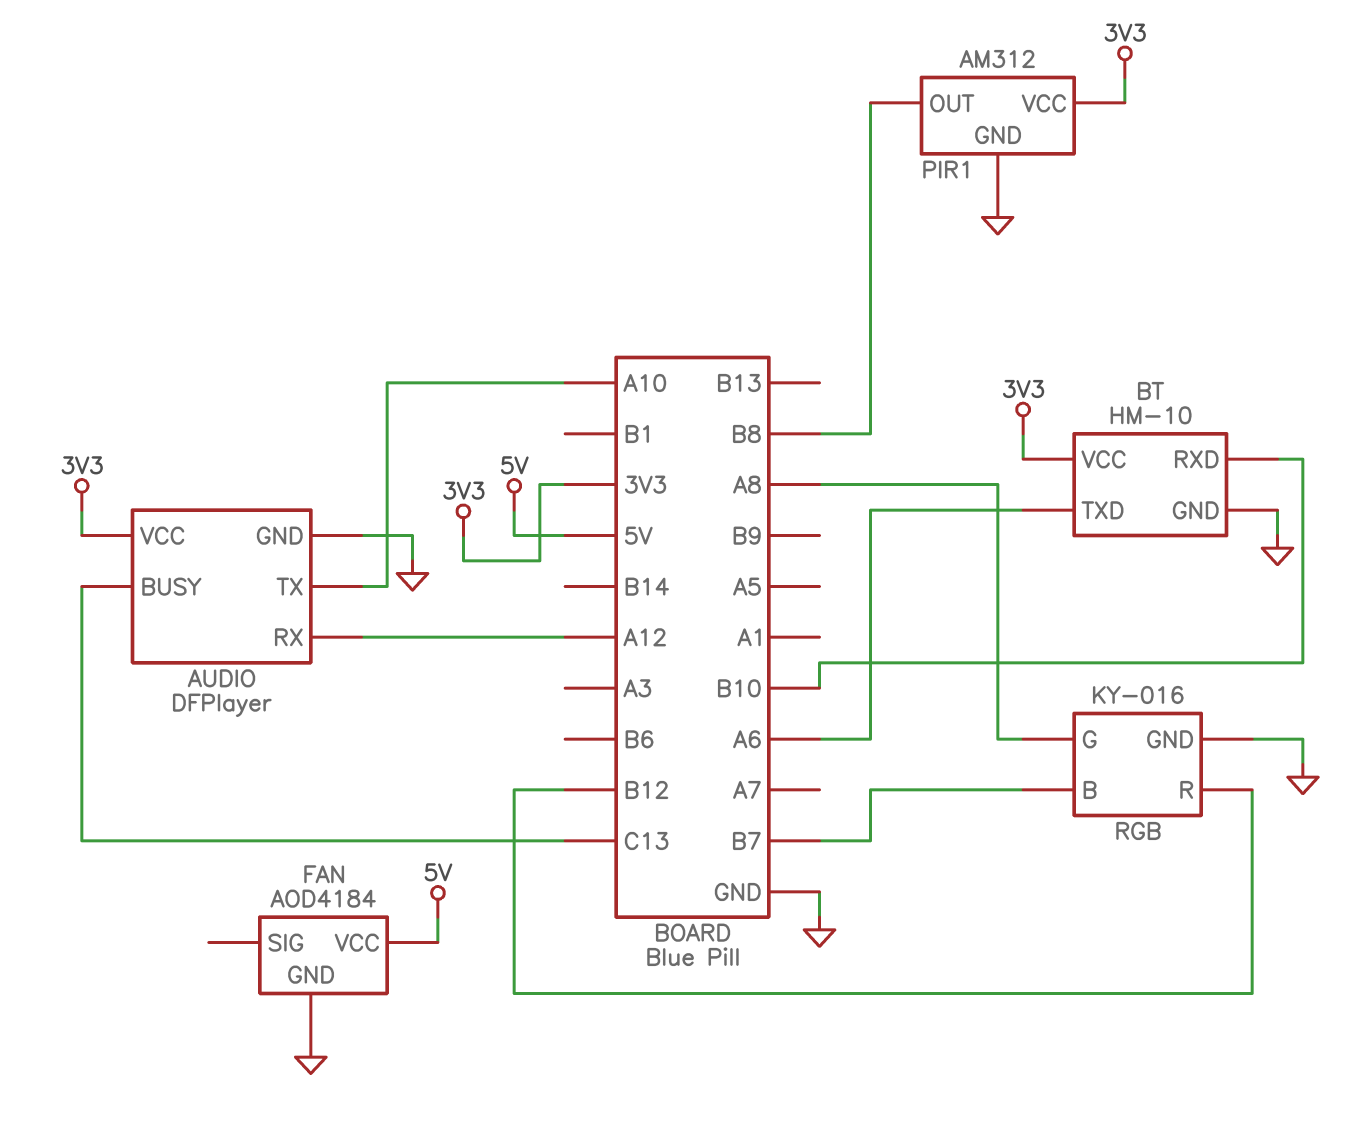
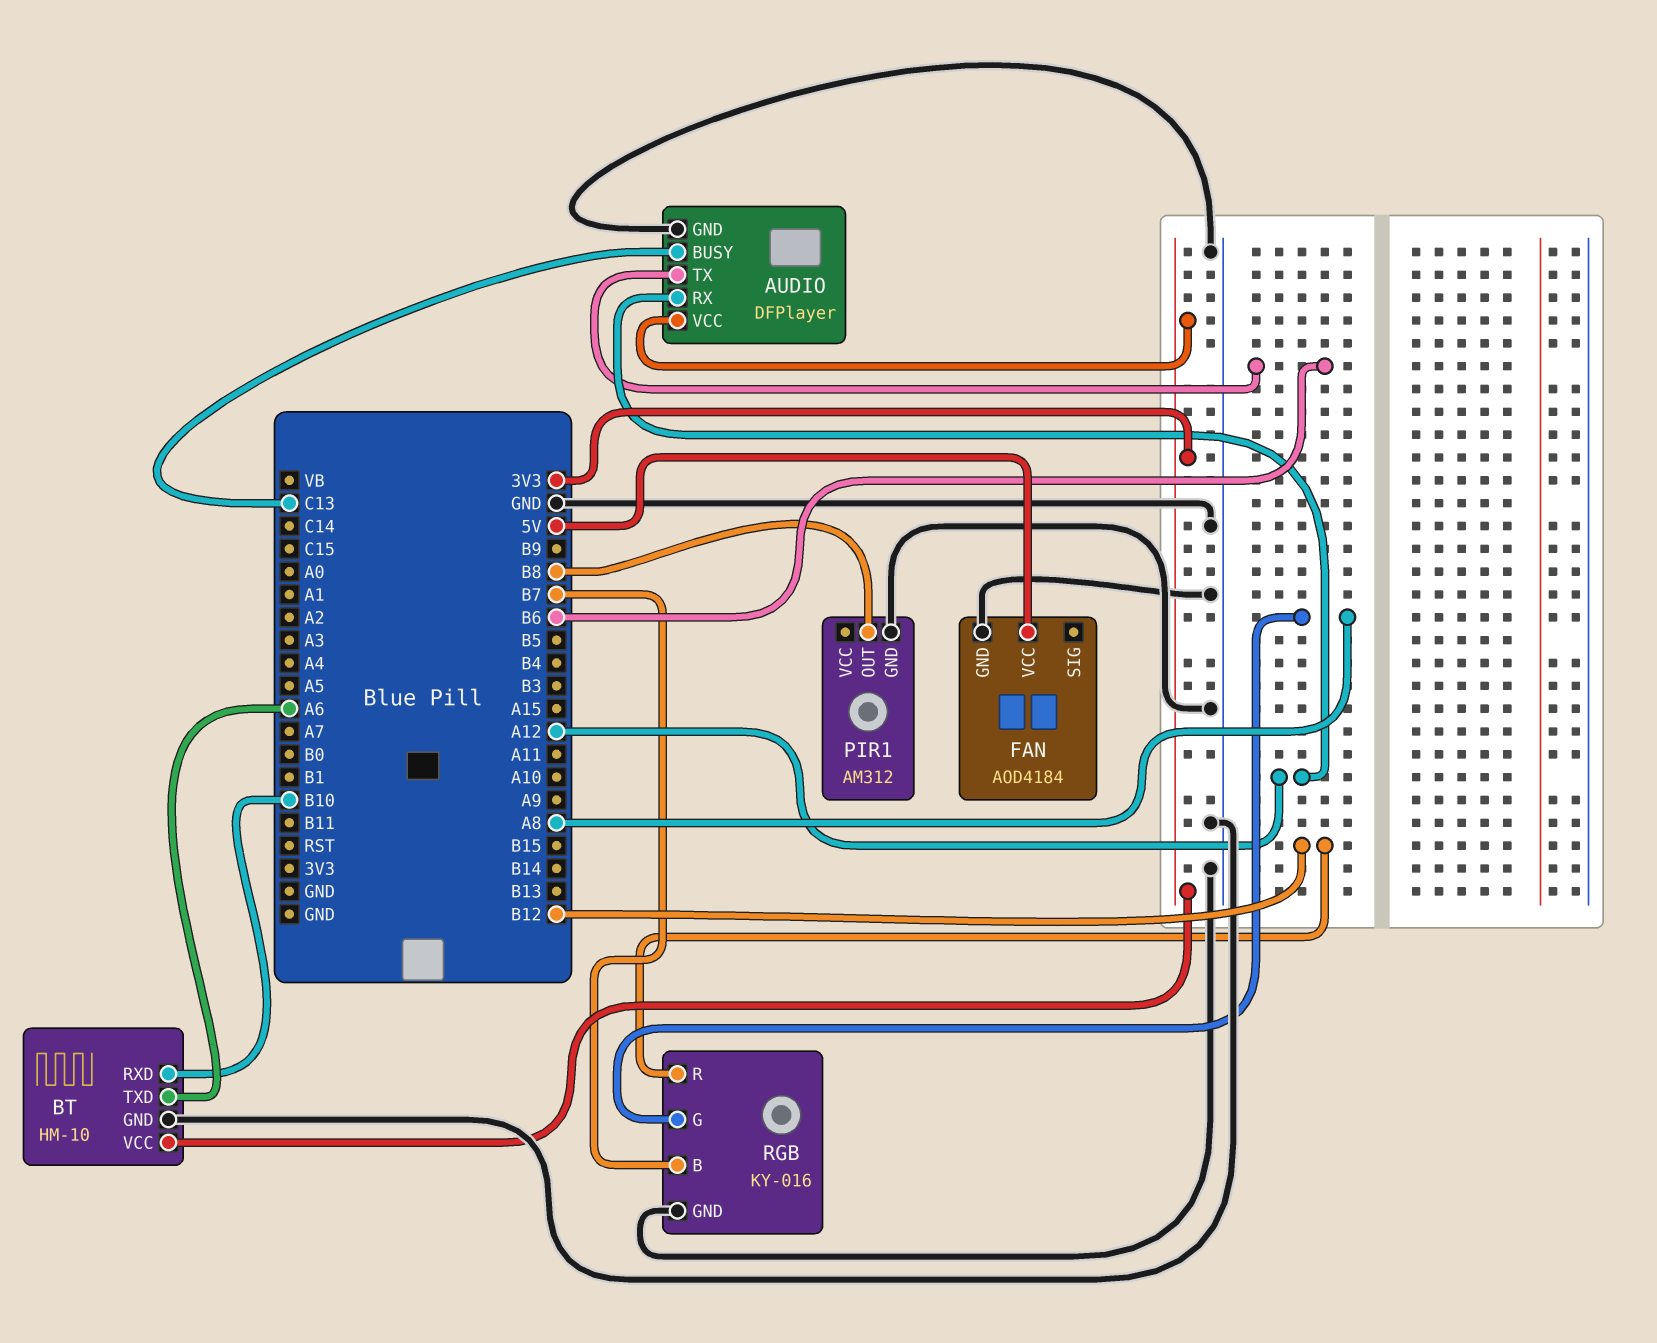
AUDIO pin TX: A10 -> B6
PIR1 pin VCC: 3V3 -> none

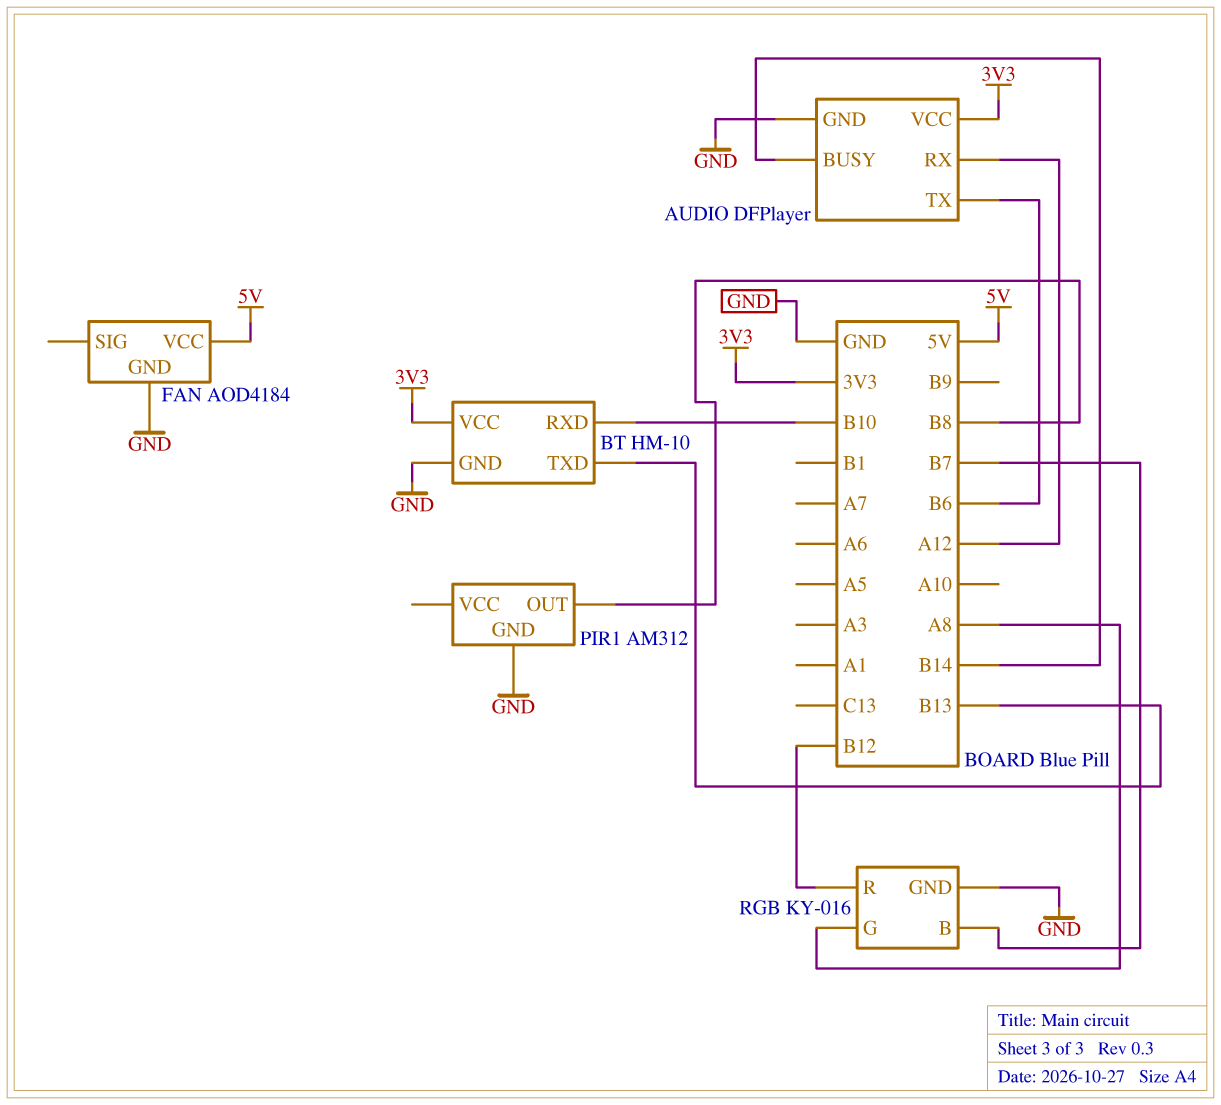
AUDIO pin BUSY: C13 -> B14
BT pin TXD: A6 -> B13

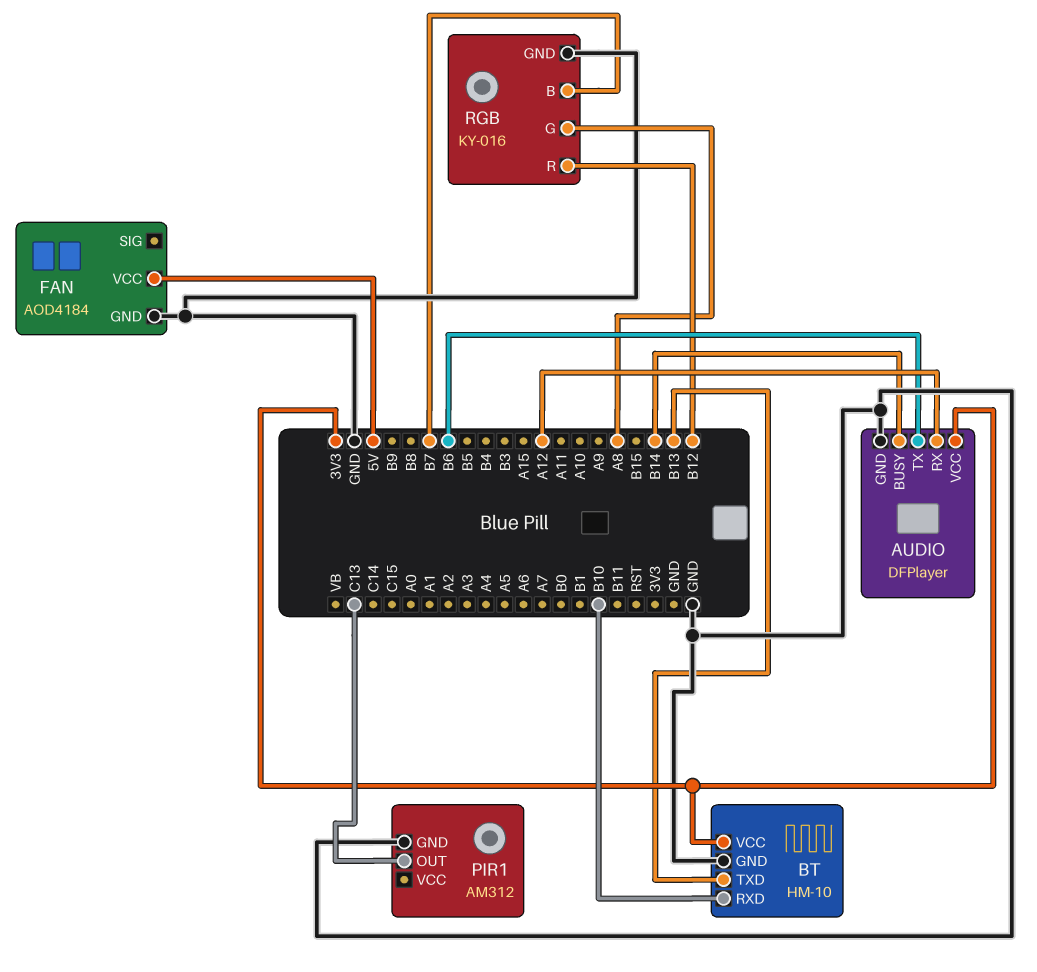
PIR1 pin OUT: B8 -> C13

